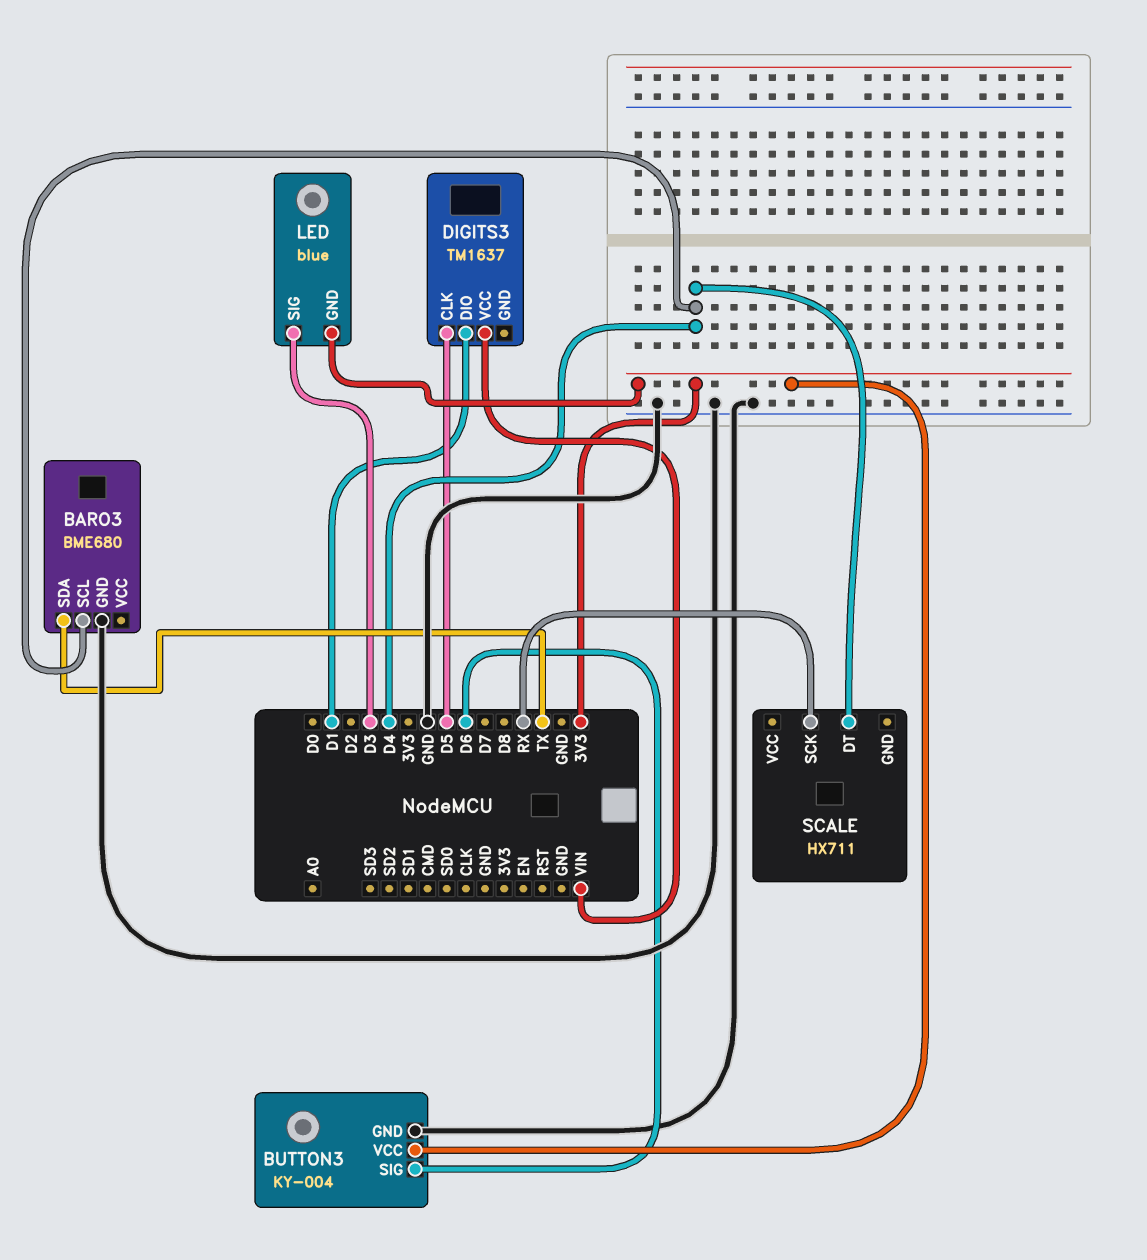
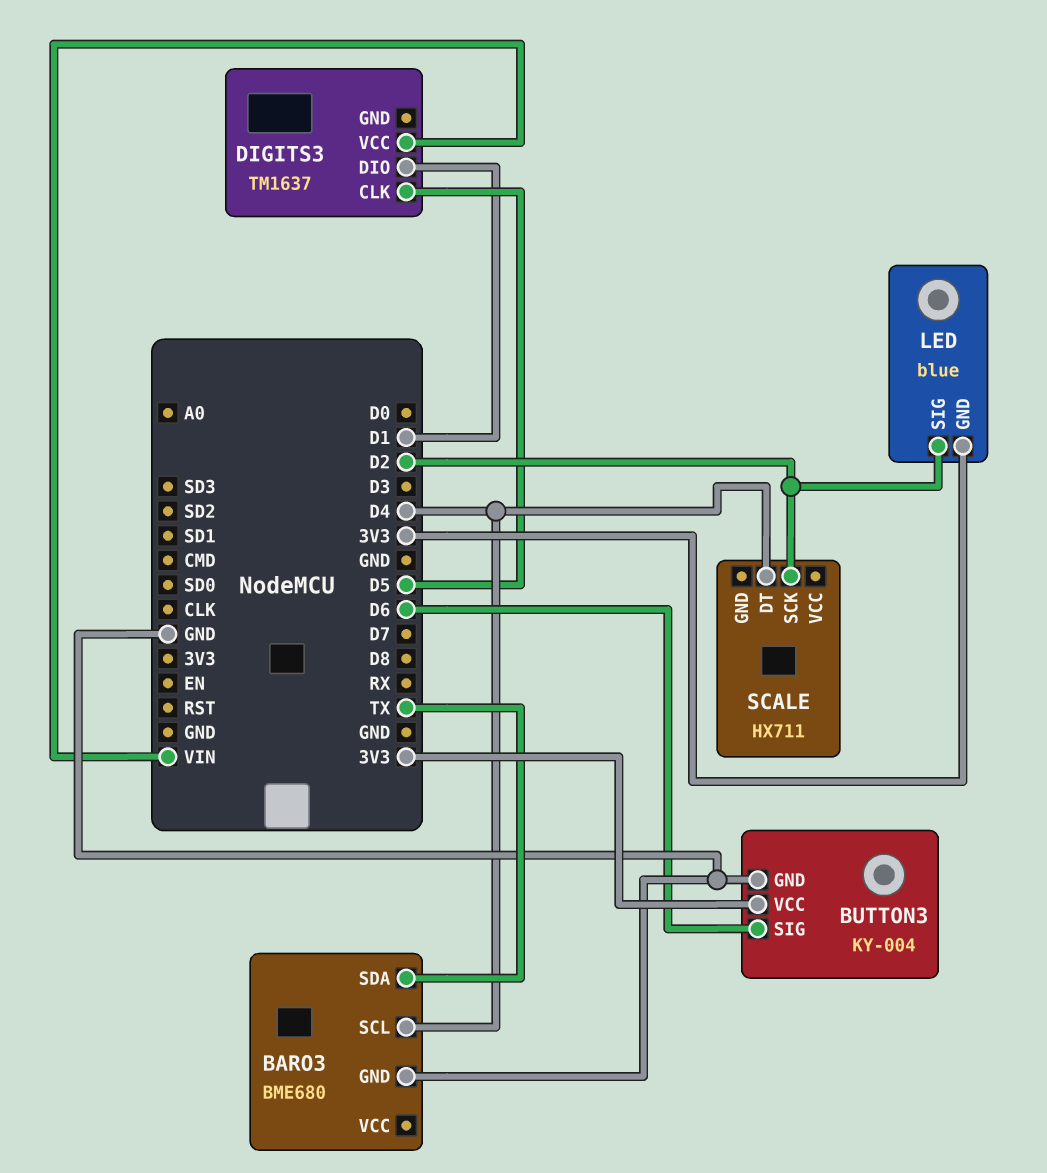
LED pin SIG: D3 -> D2
SCALE pin SCK: RX -> D2

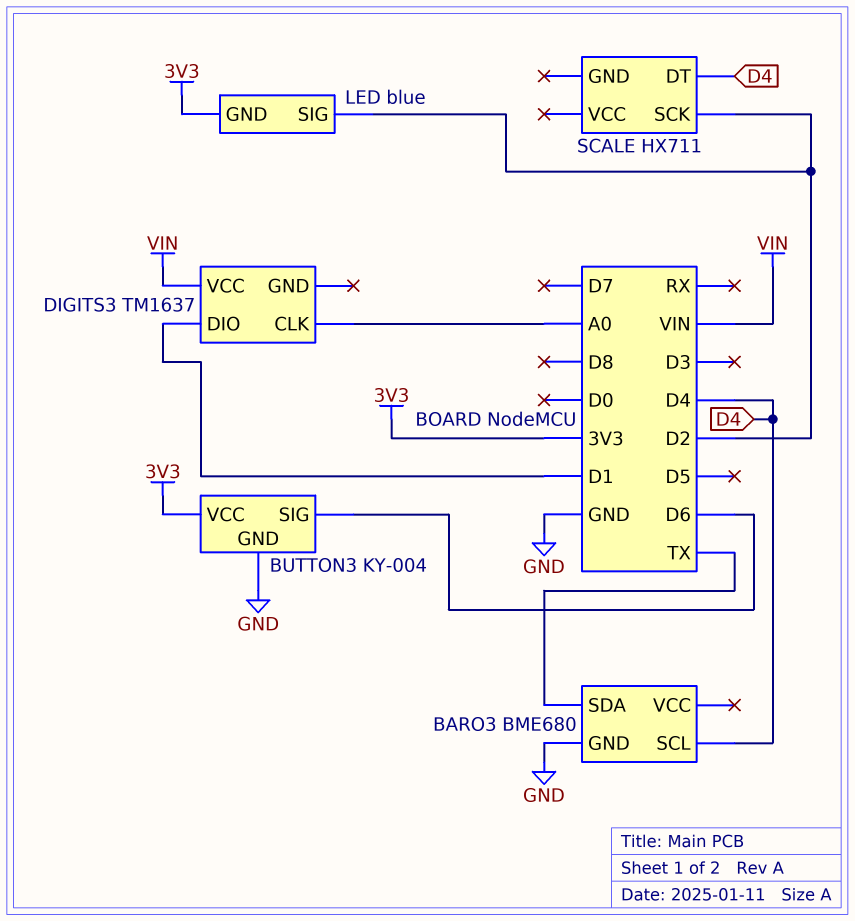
DIGITS3 pin CLK: D5 -> A0

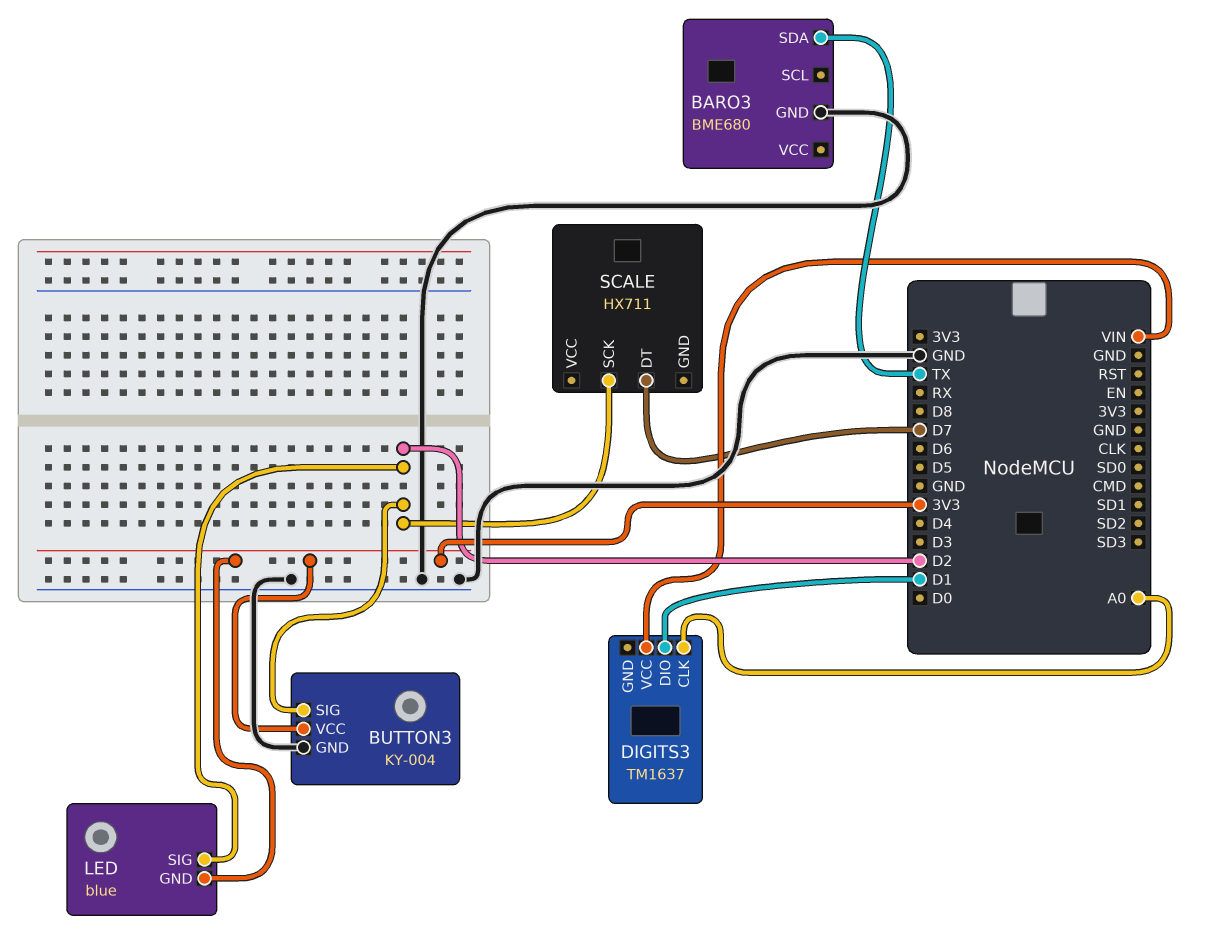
BARO3 pin SCL: D4 -> none
BUTTON3 pin SIG: D6 -> D2
SCALE pin DT: D4 -> D7

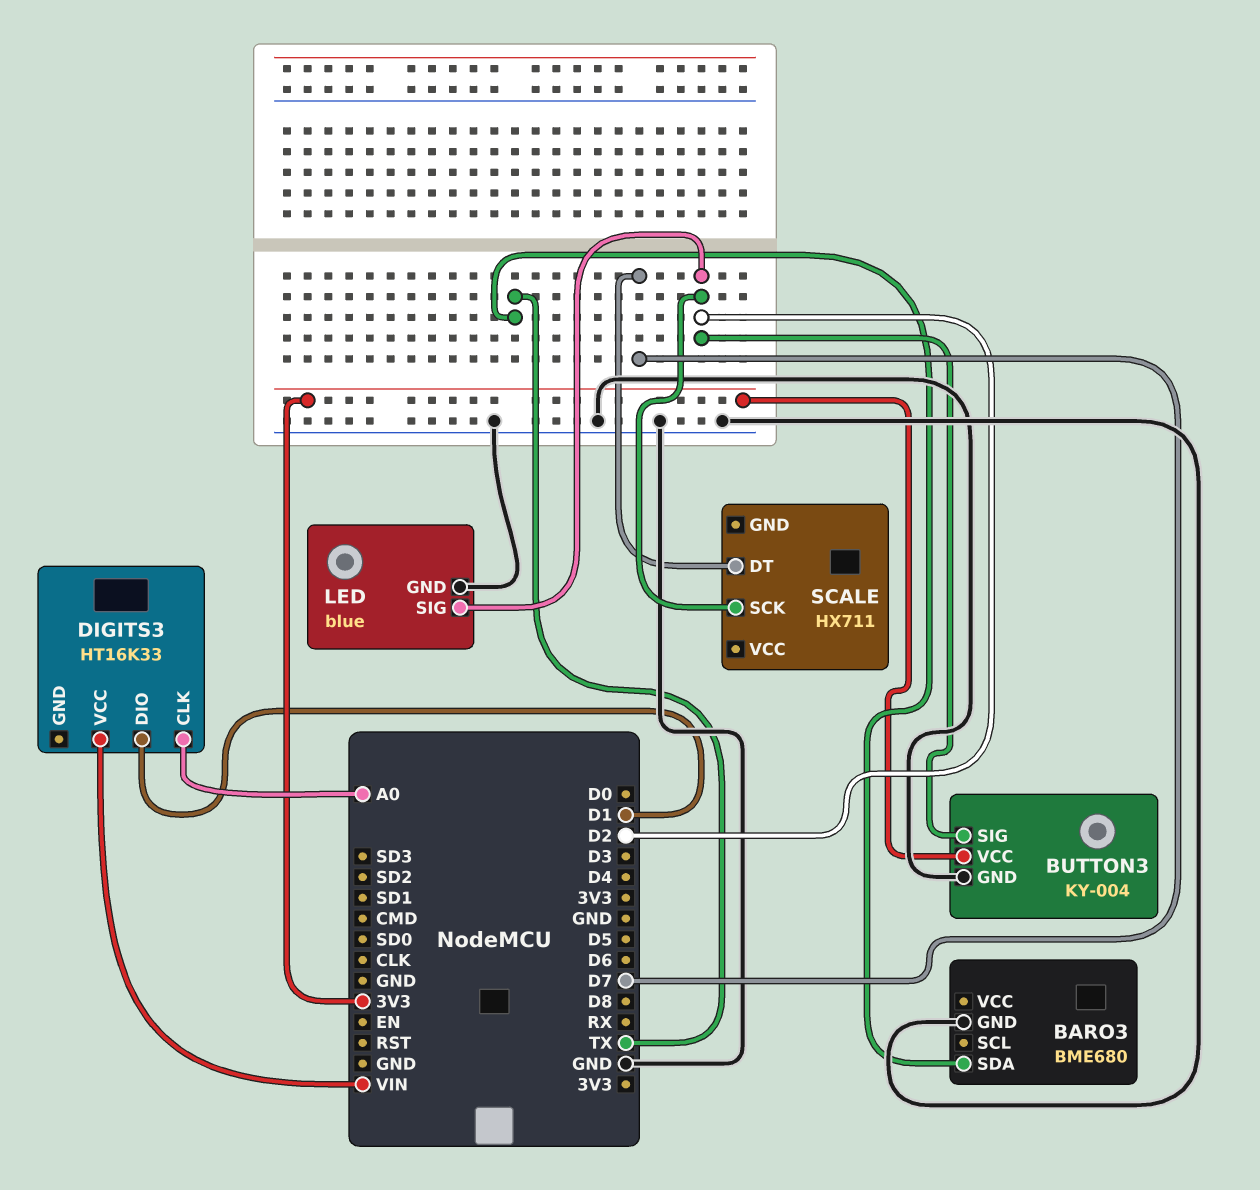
DIGITS3: TM1637 -> HT16K33
LED pin GND: 3V3 -> GND

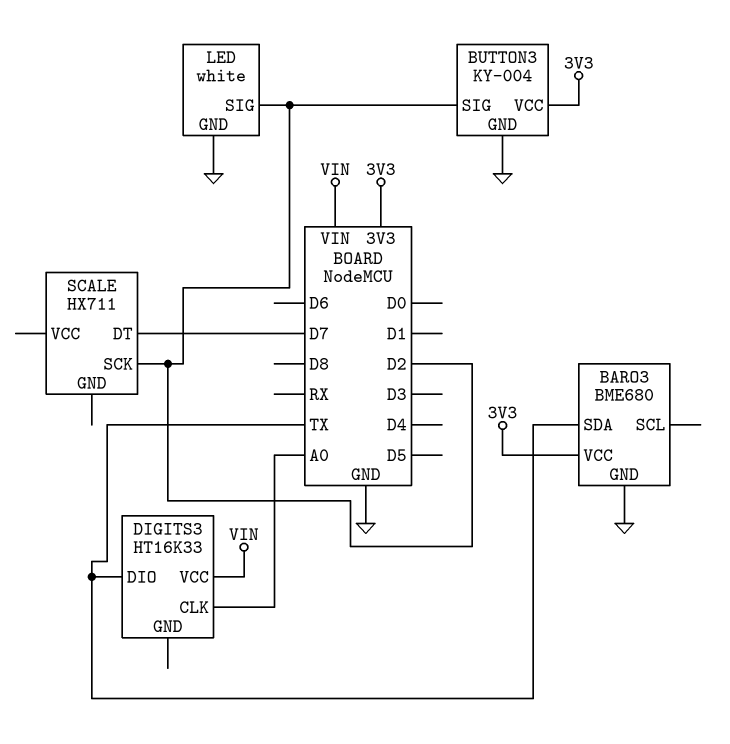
BARO3 pin VCC: none -> 3V3
DIGITS3 pin DIO: D1 -> TX
LED: blue -> white

